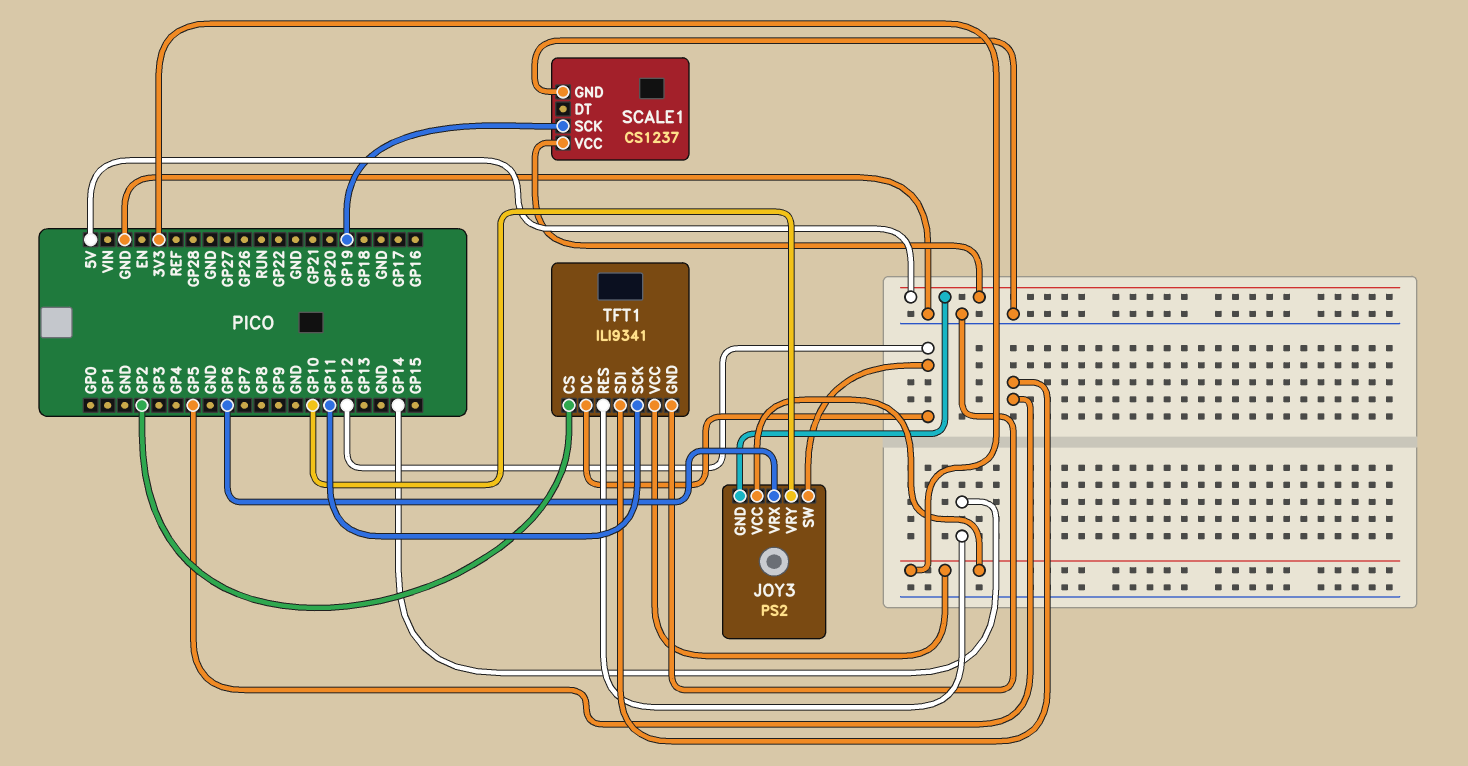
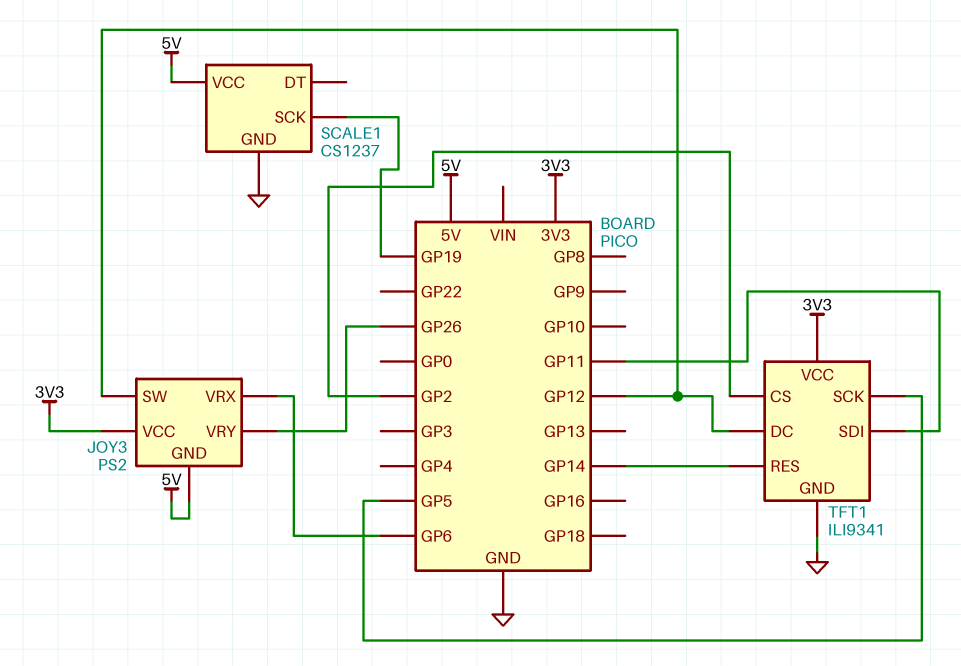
JOY3 pin VRY: GP10 -> GP26
TFT1 pin SCK: GP11 -> GP5
TFT1 pin SDI: GP5 -> GP11

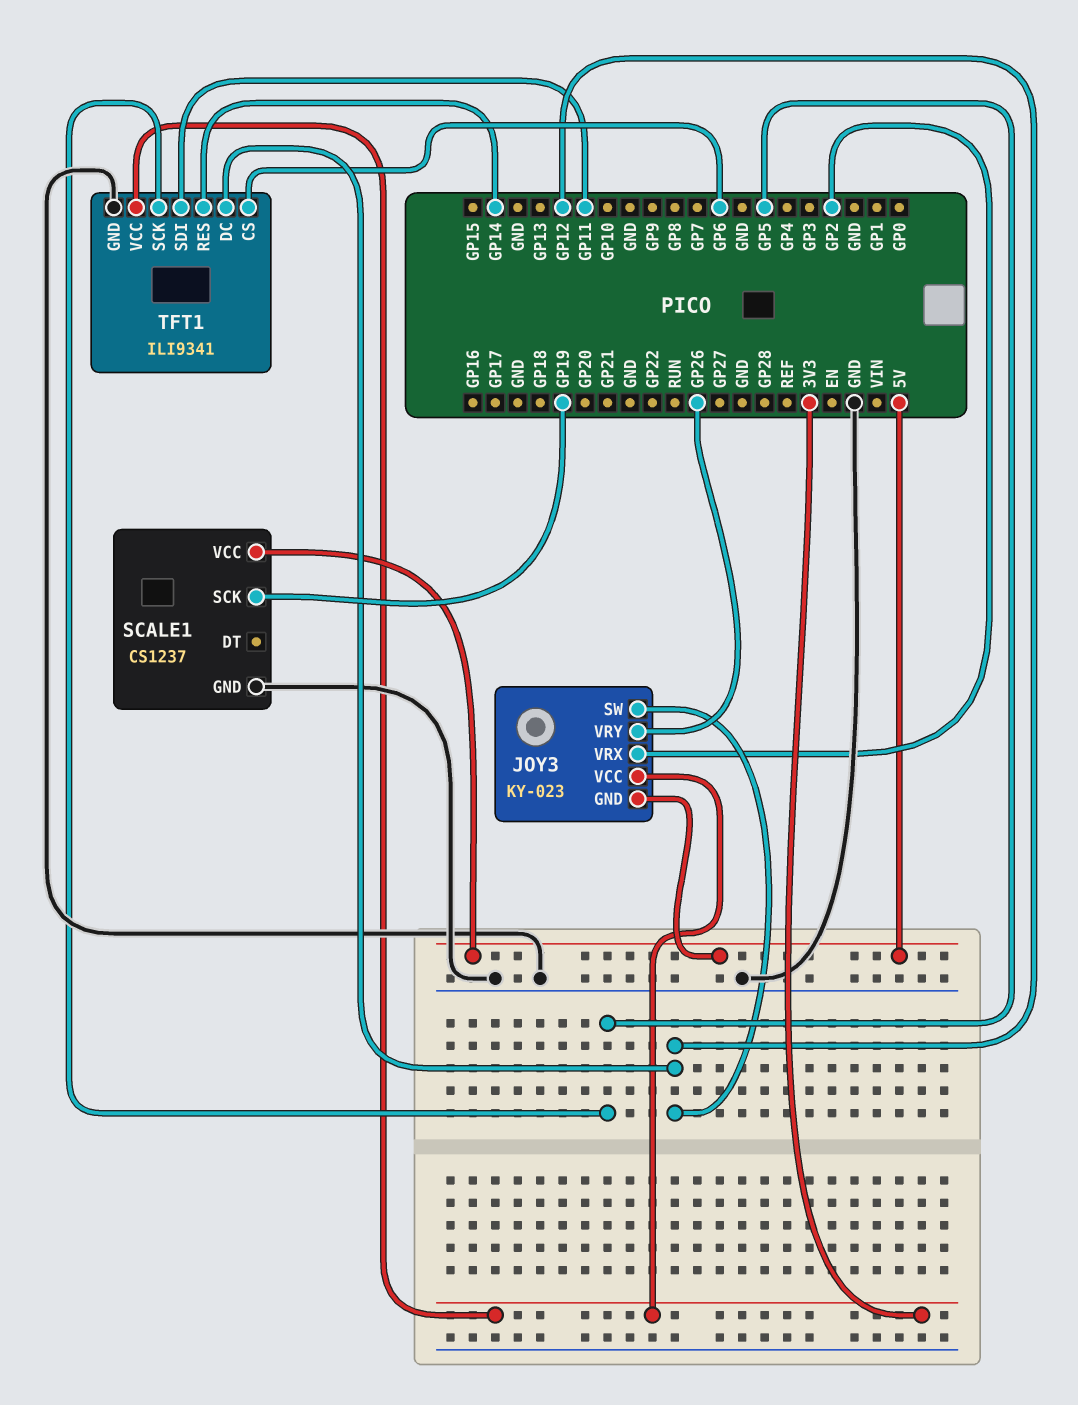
JOY3: PS2 -> KY-023
JOY3 pin VRX: GP6 -> GP2
TFT1 pin CS: GP2 -> GP6

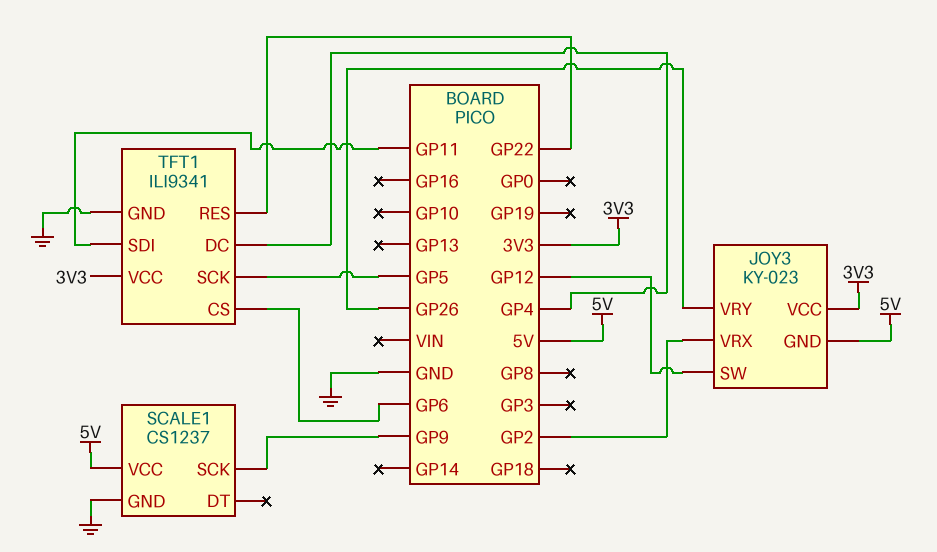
SCALE1 pin SCK: GP19 -> GP9
TFT1 pin DC: GP12 -> GP4
TFT1 pin RES: GP14 -> GP22

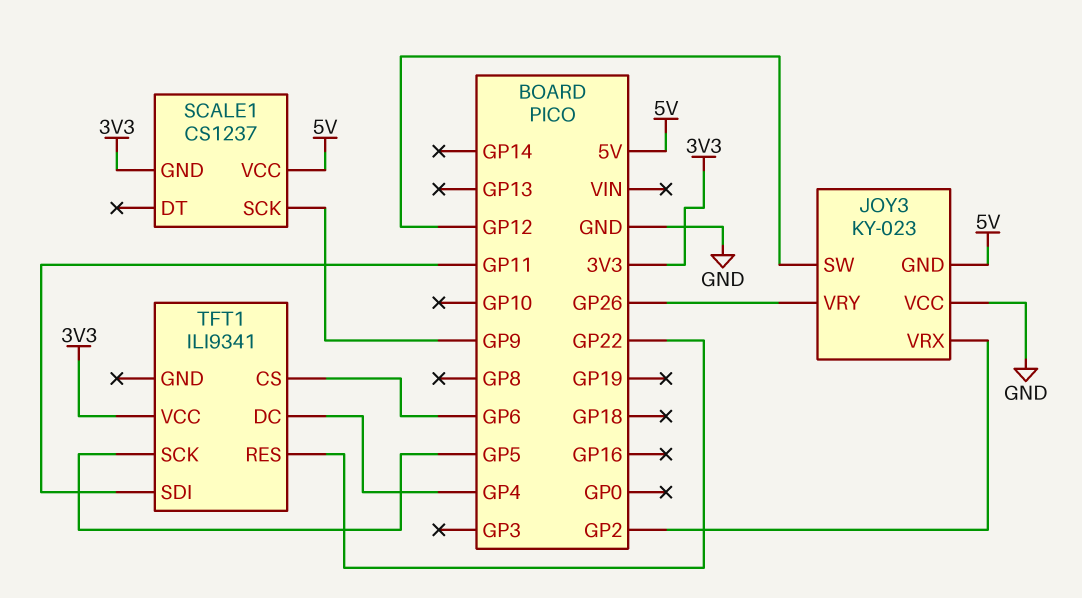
JOY3 pin VCC: 3V3 -> GND
SCALE1 pin GND: GND -> 3V3
TFT1 pin GND: GND -> none

